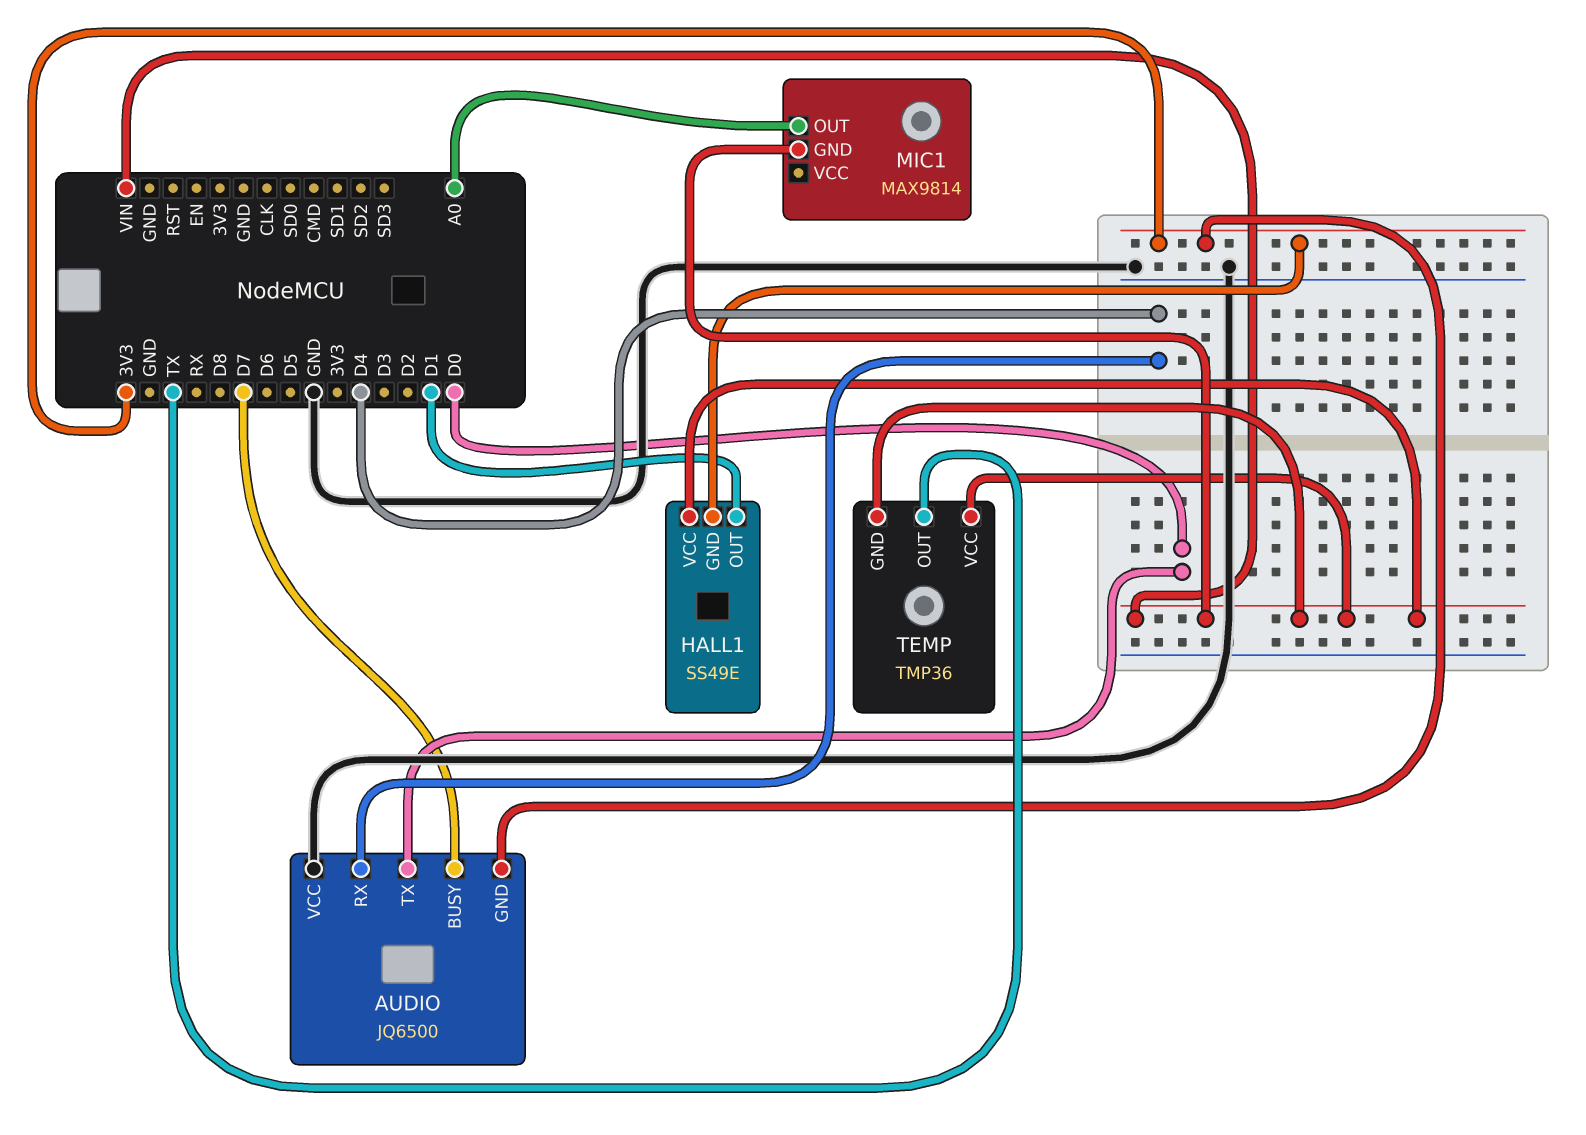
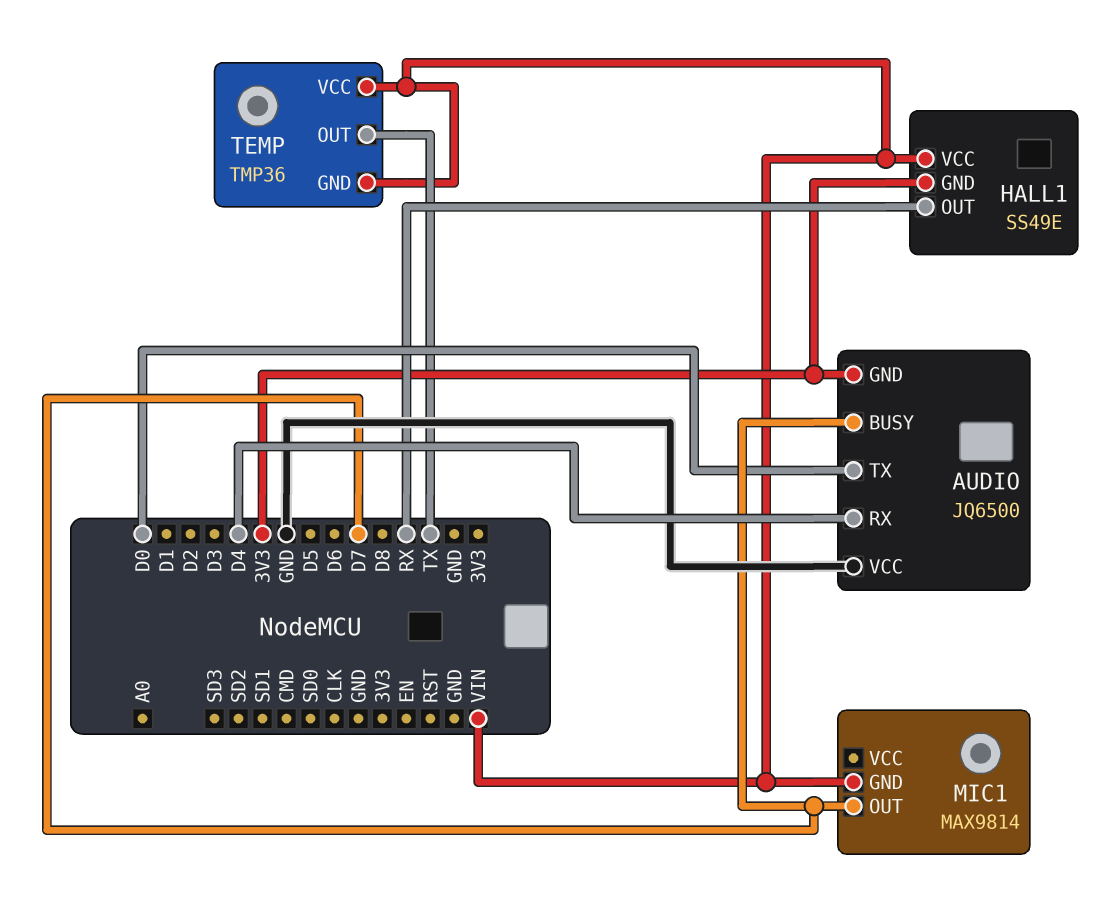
HALL1 pin OUT: D1 -> RX
MIC1 pin OUT: A0 -> D7

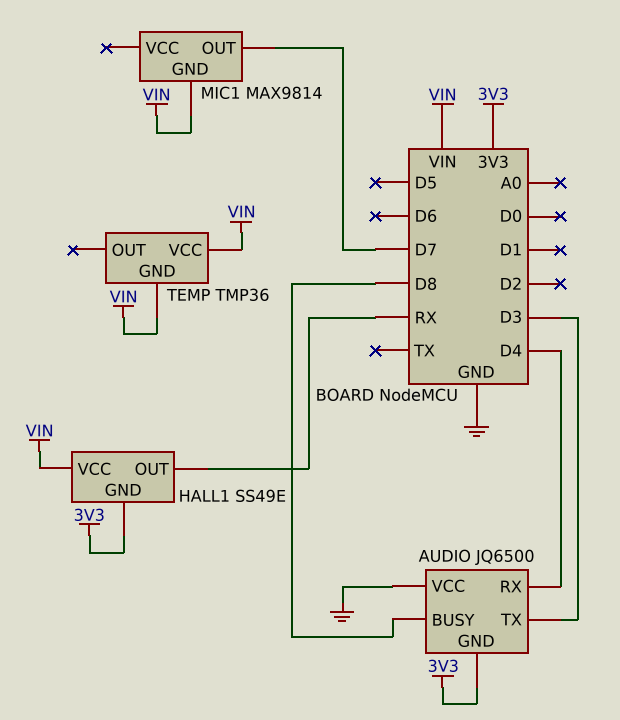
AUDIO pin BUSY: D7 -> D8
AUDIO pin TX: D0 -> D3
TEMP pin OUT: TX -> none

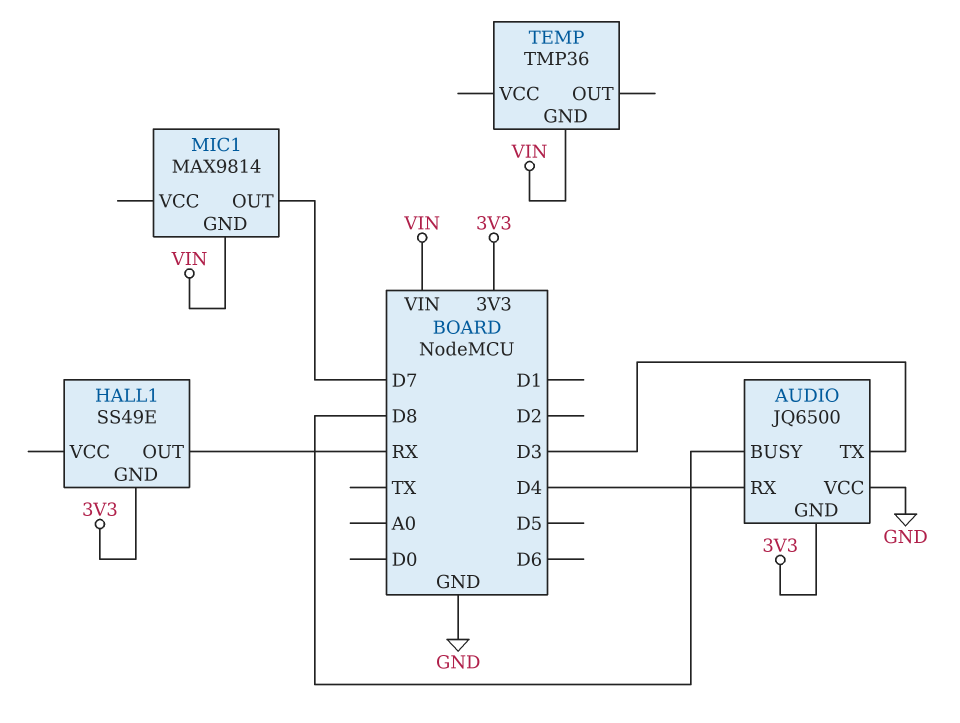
HALL1 pin VCC: VIN -> none
TEMP pin VCC: VIN -> none

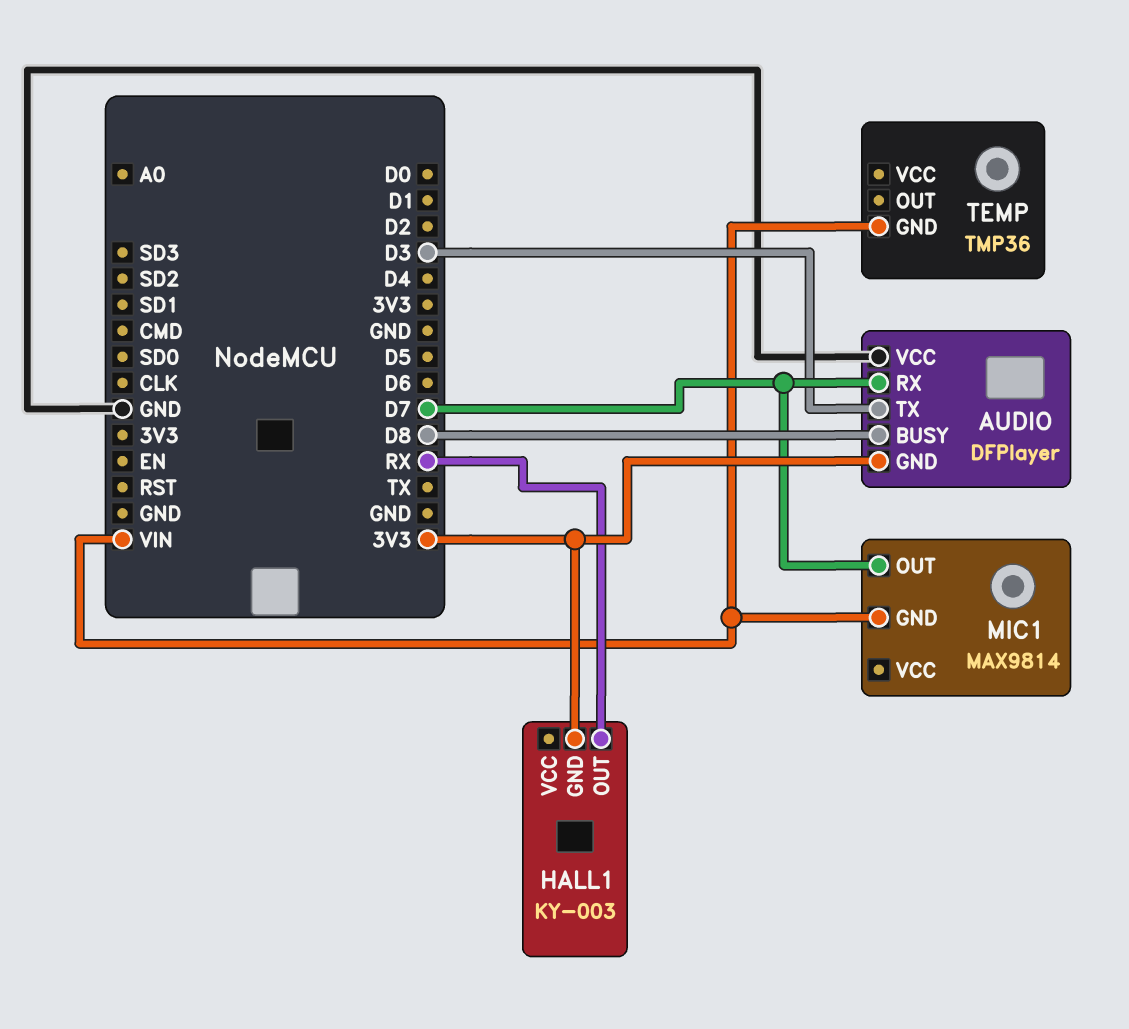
AUDIO: JQ6500 -> DFPlayer
AUDIO pin RX: D4 -> D7
HALL1: SS49E -> KY-003

